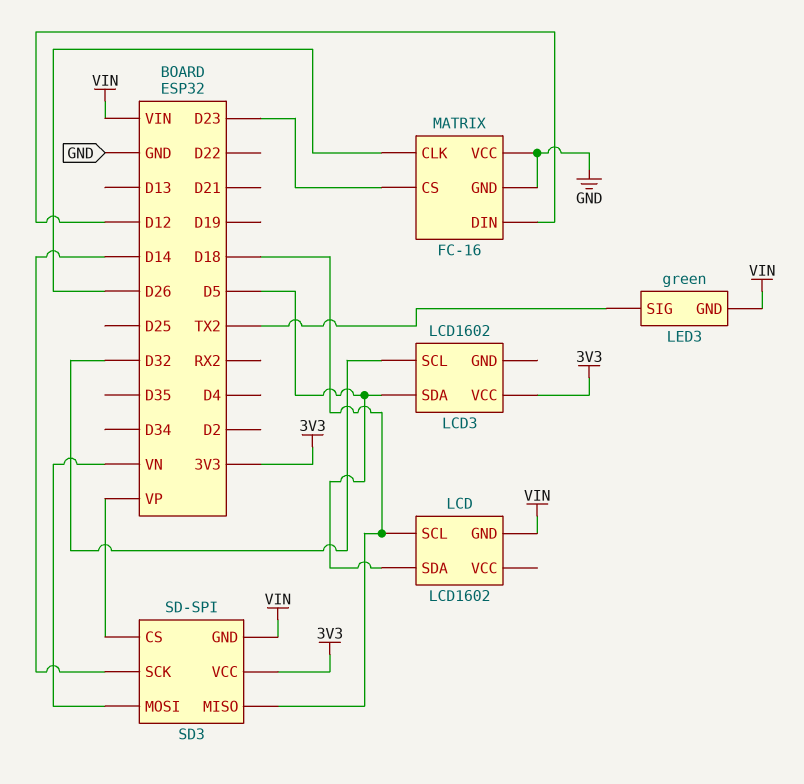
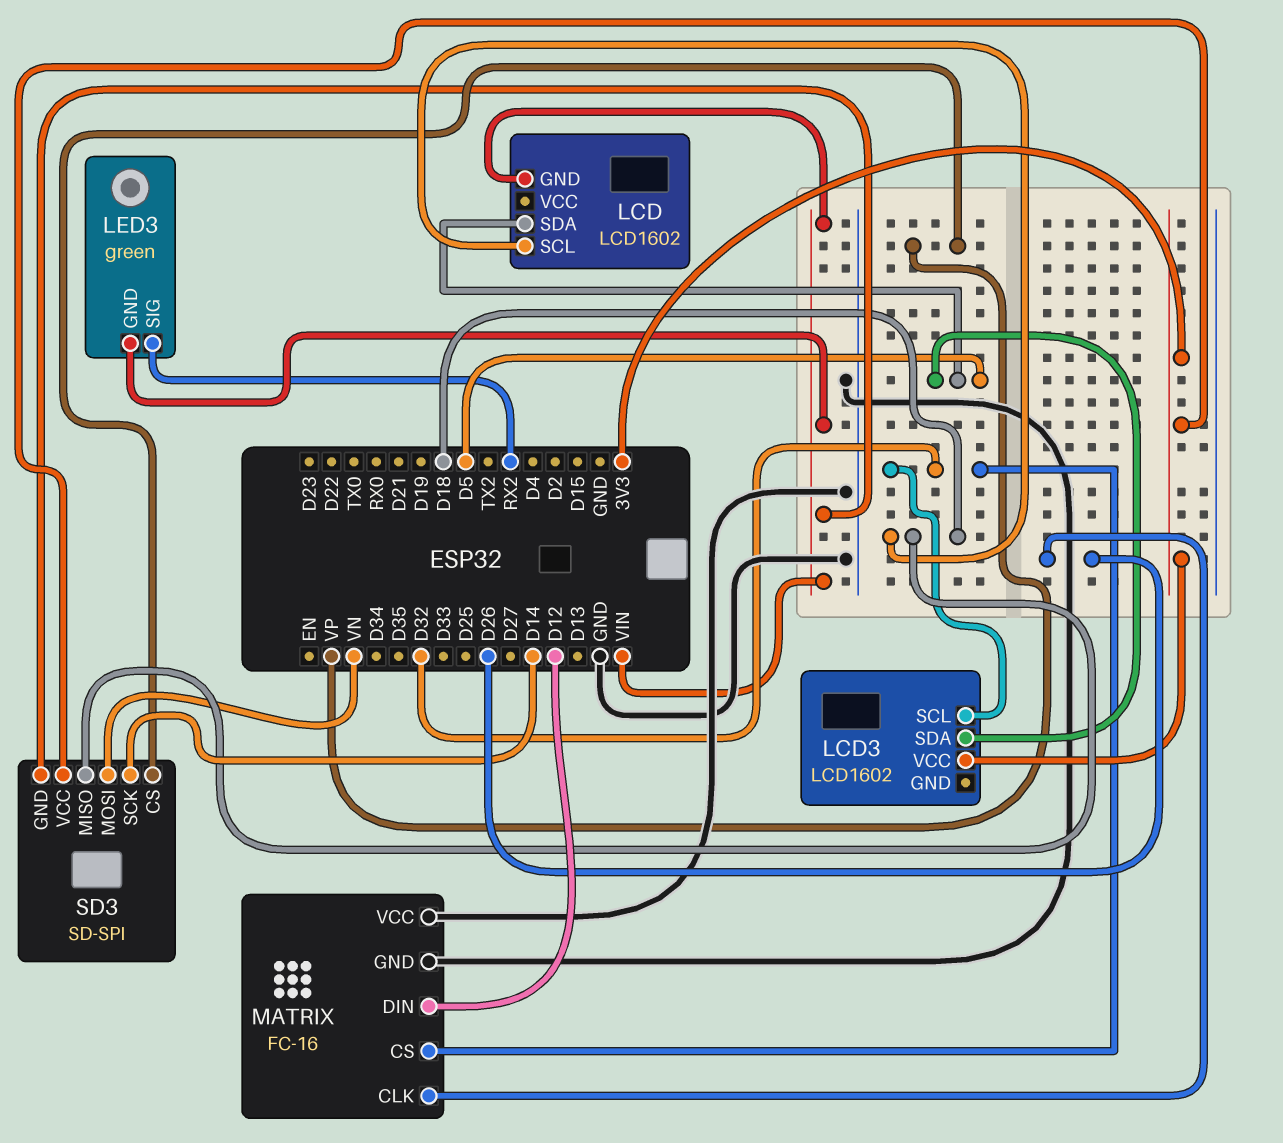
LED3 pin SIG: TX2 -> RX2
MATRIX pin CS: D23 -> D32

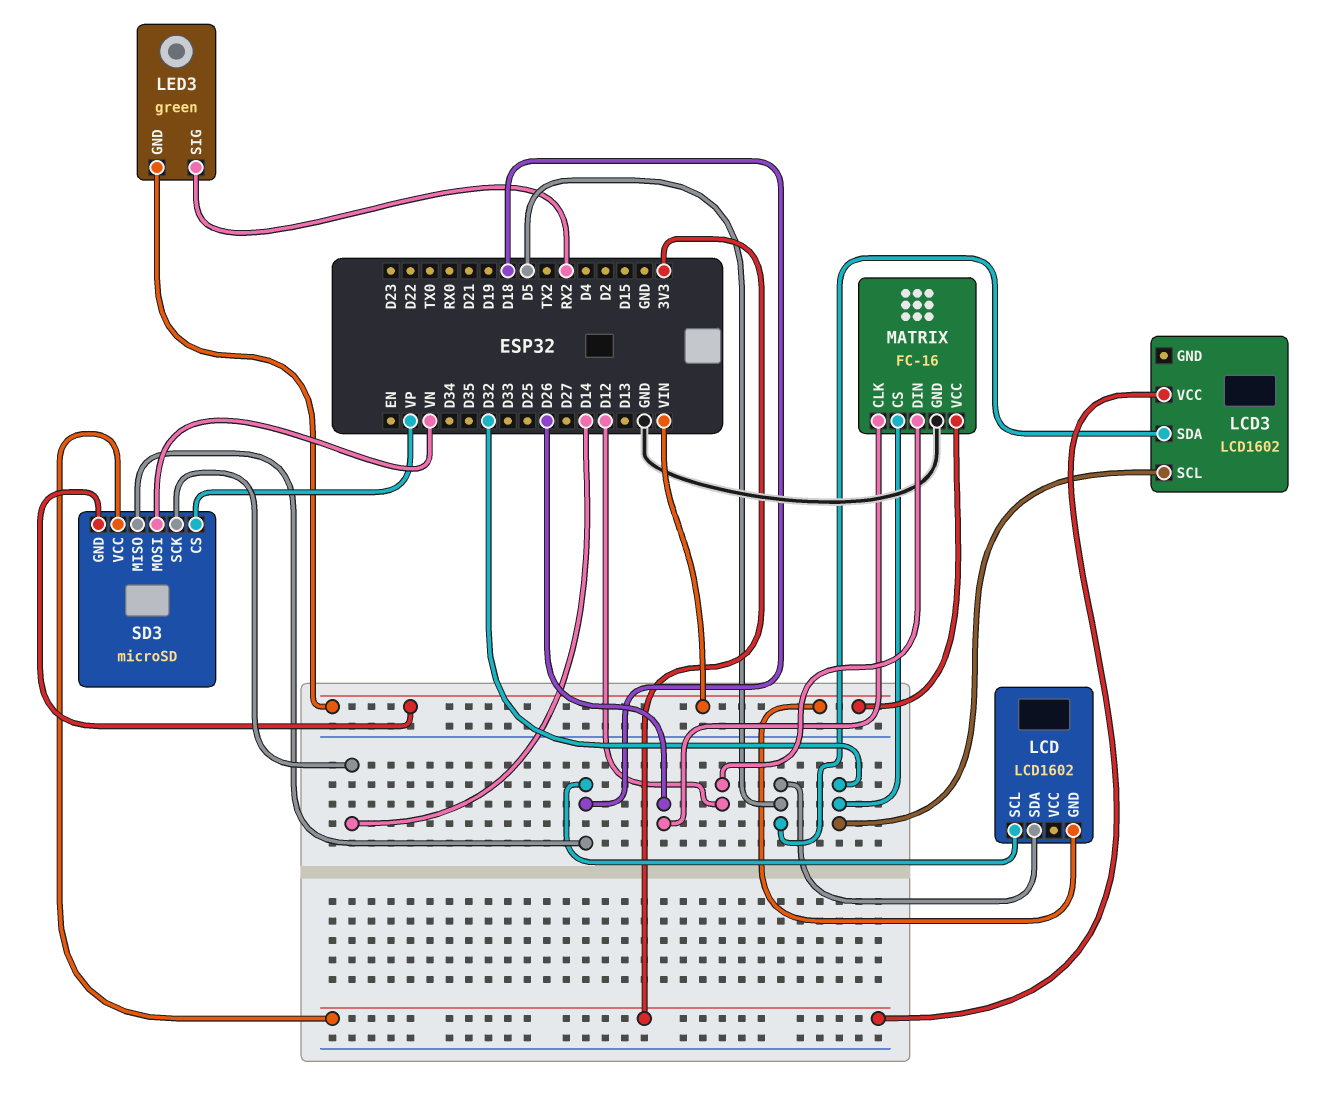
MATRIX pin VCC: GND -> VIN
SD3: SD-SPI -> microSD

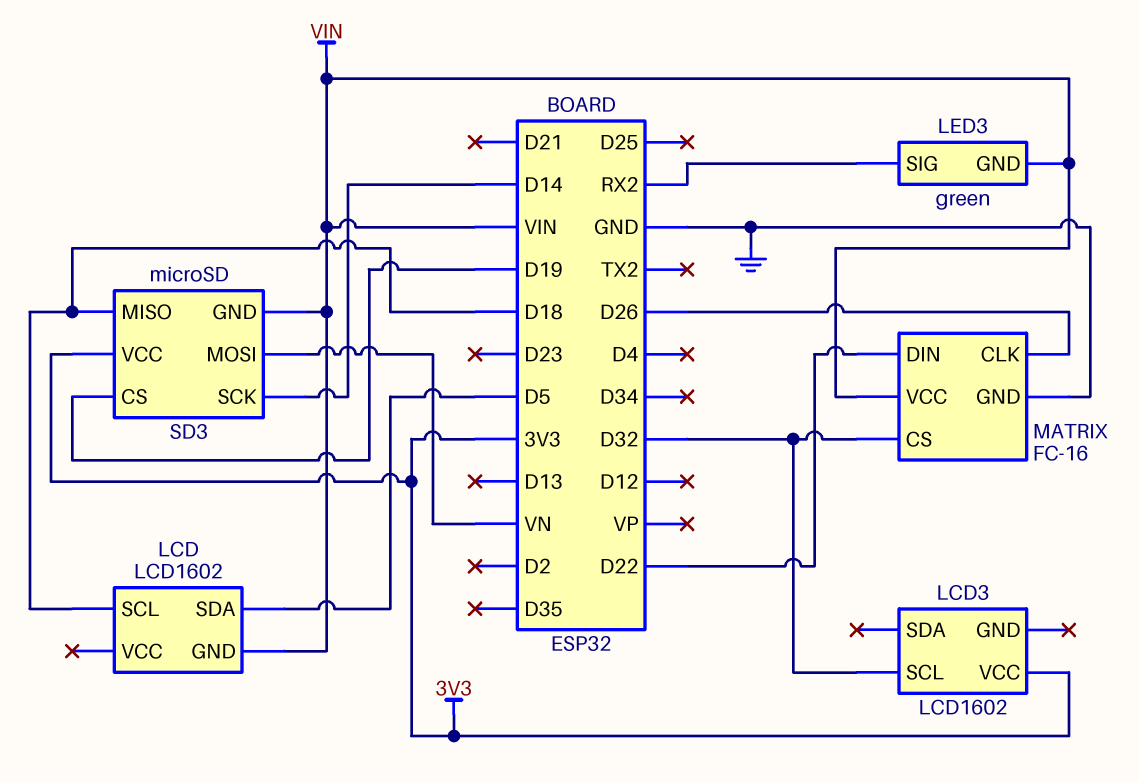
LCD3 pin SDA: D5 -> none
MATRIX pin DIN: D12 -> D22
SD3 pin CS: VP -> D19

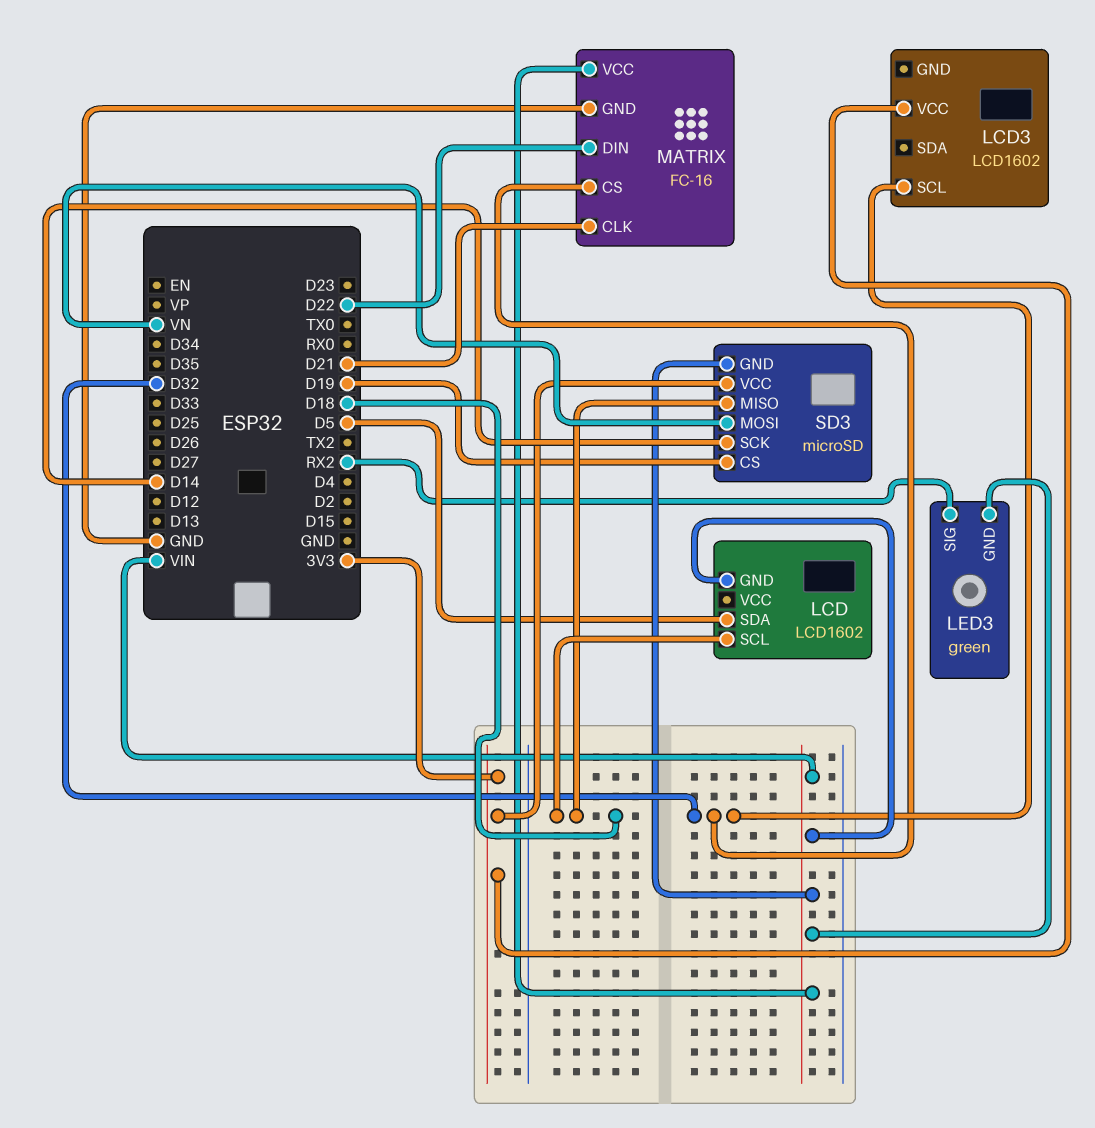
MATRIX pin CLK: D26 -> D21

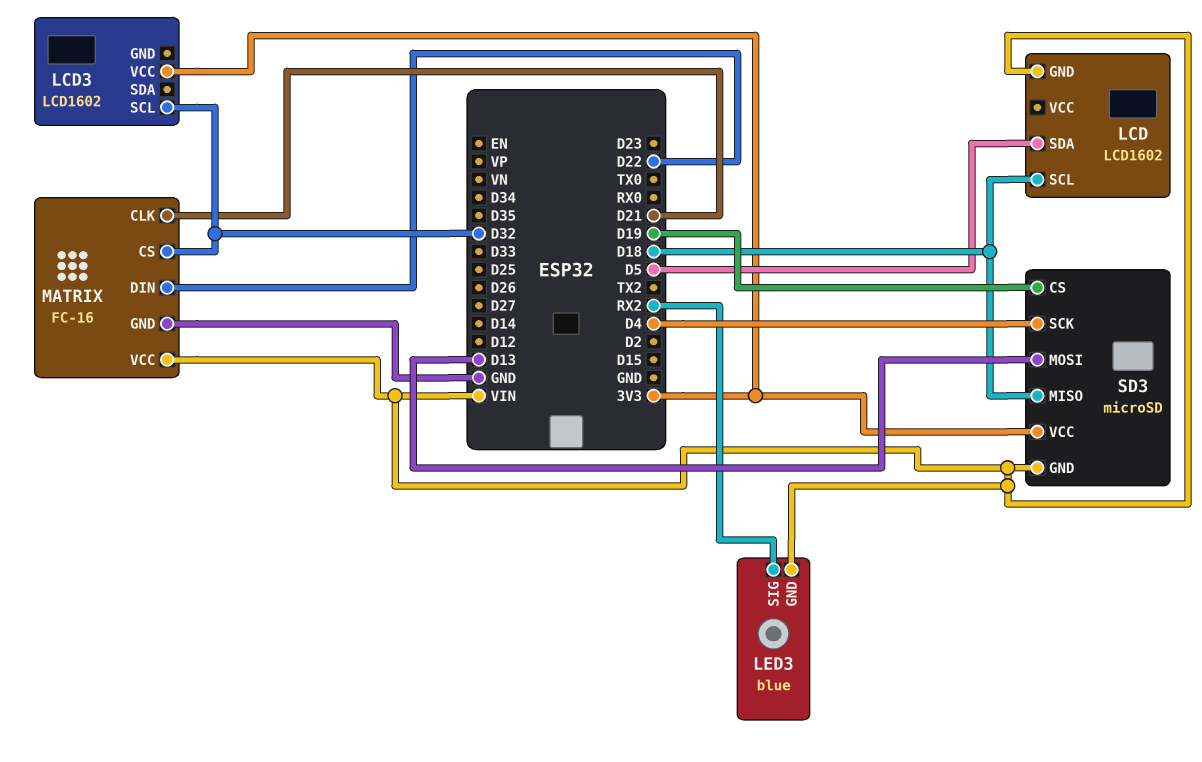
LED3: green -> blue
SD3 pin MOSI: VN -> D13
SD3 pin SCK: D14 -> D4

